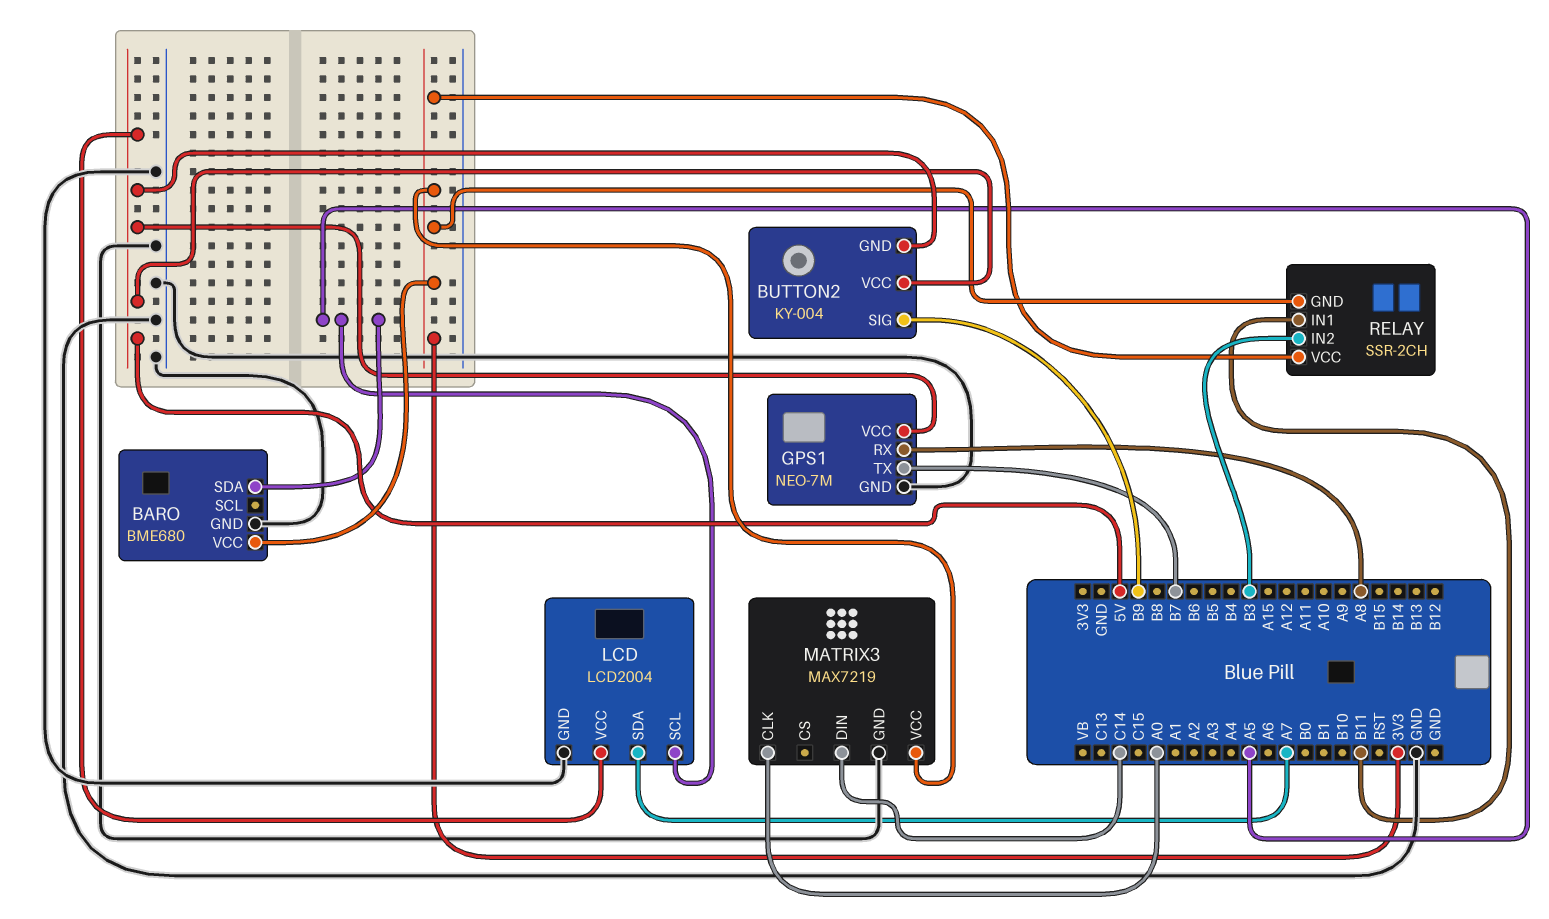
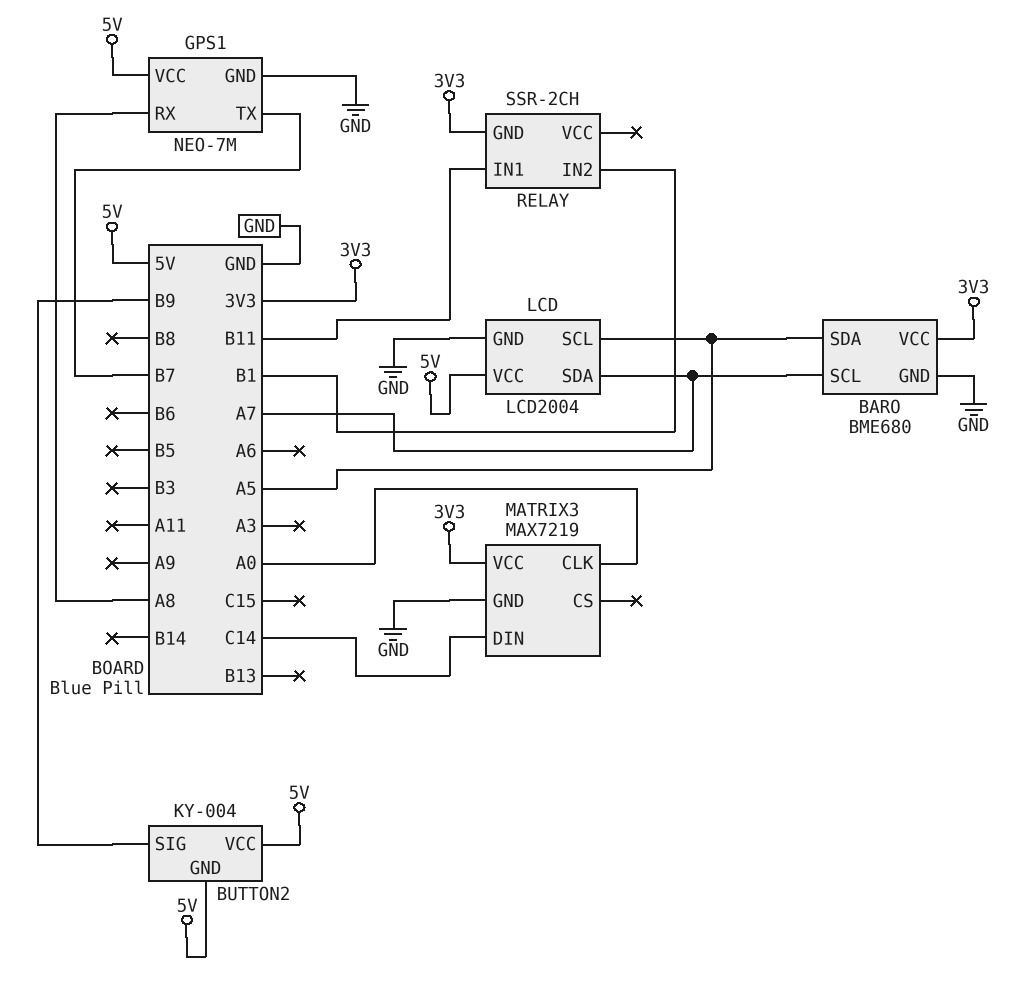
BARO pin SCL: none -> A7
RELAY pin IN2: B3 -> B1
RELAY pin VCC: 3V3 -> none

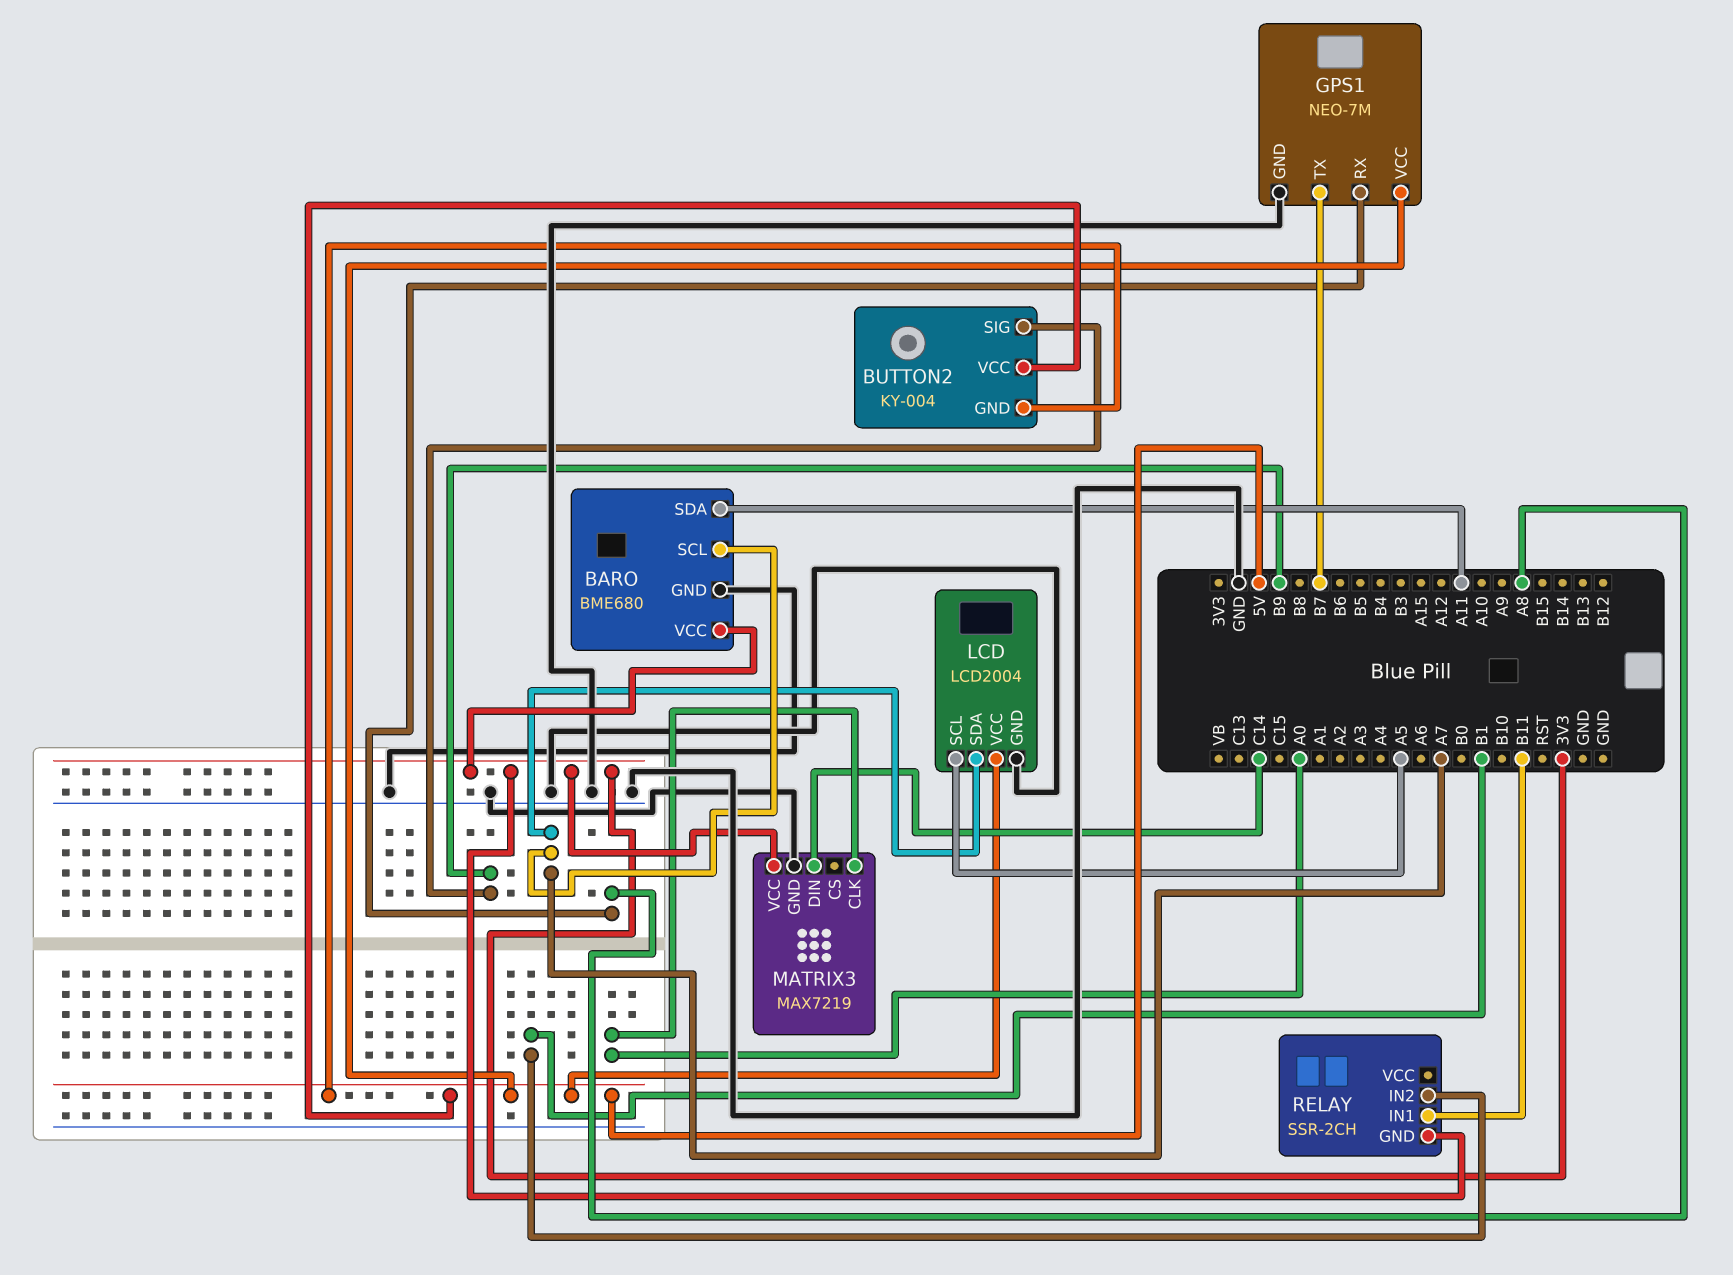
BARO pin SDA: A5 -> A11

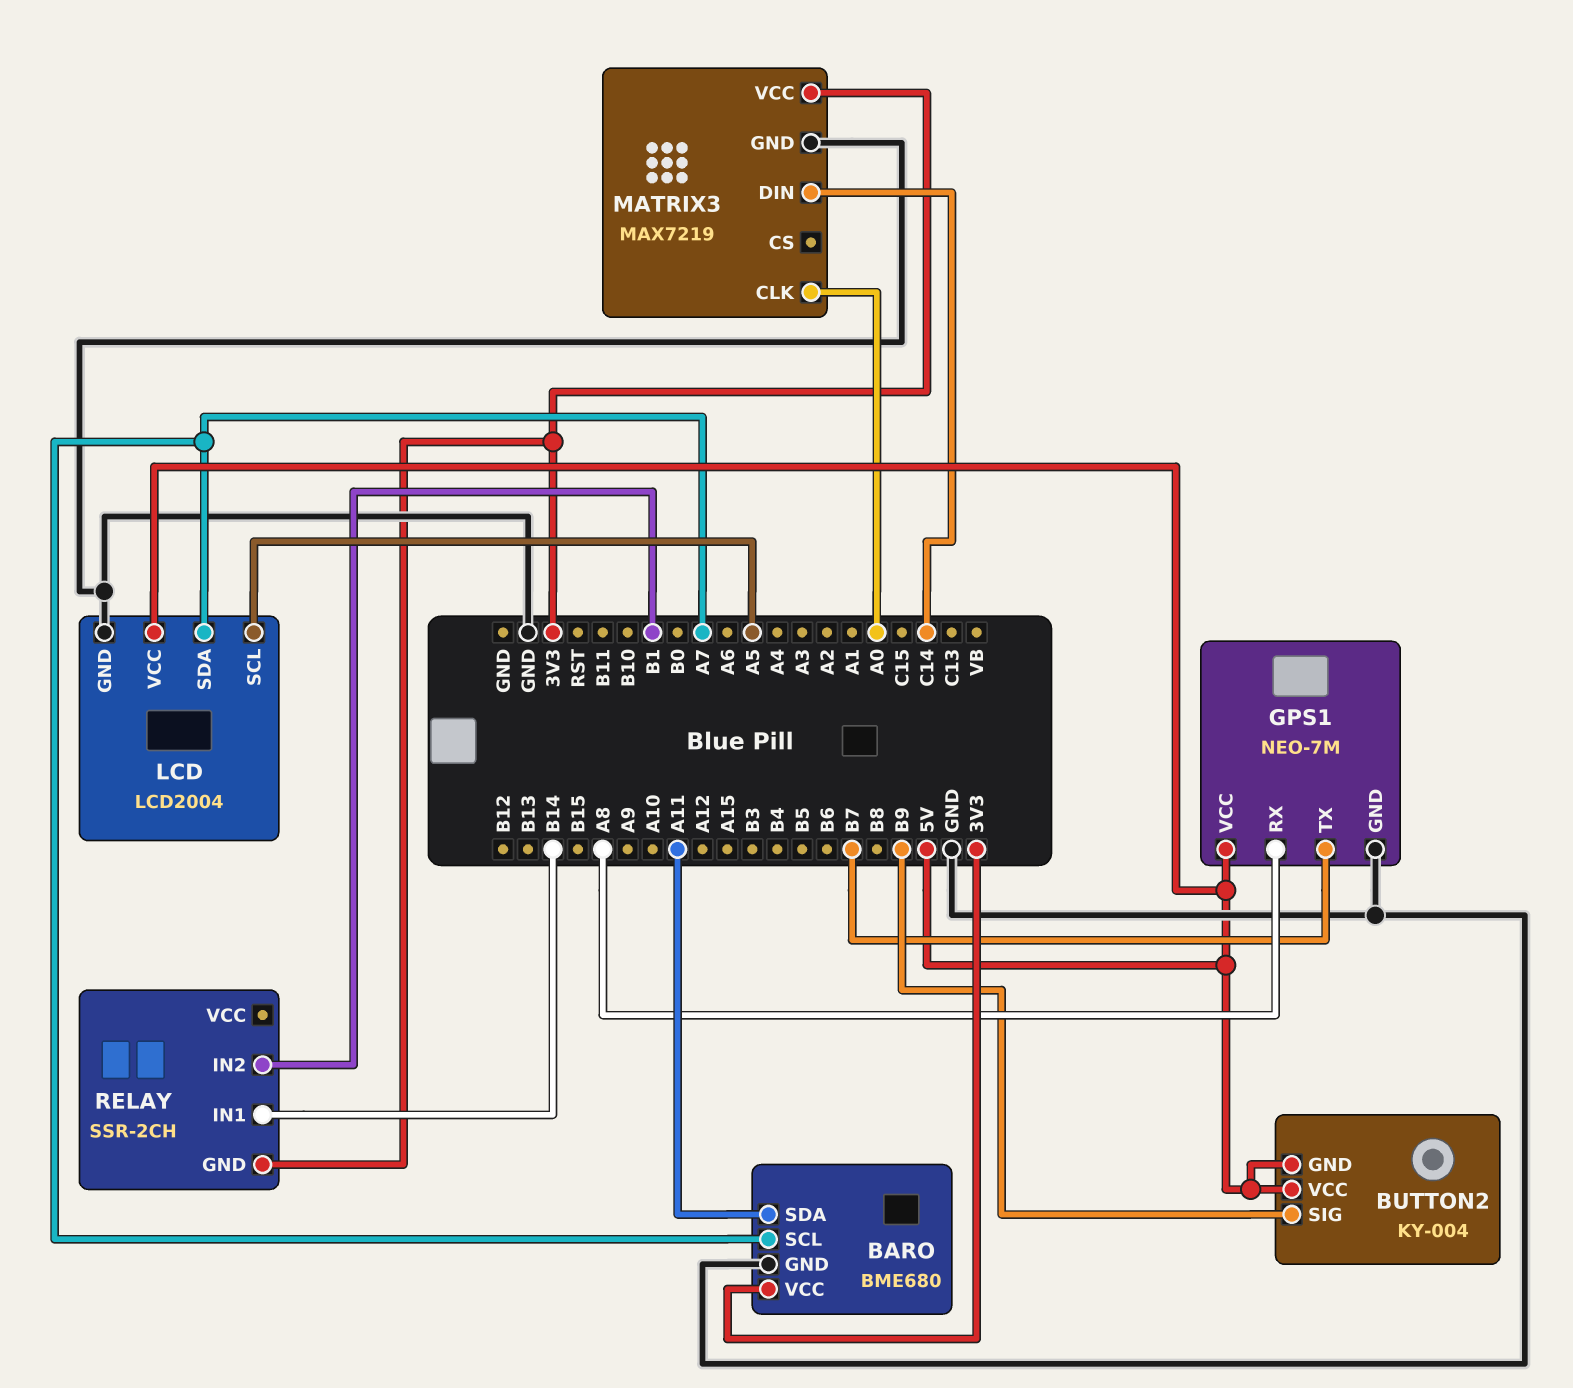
RELAY pin IN1: B11 -> B14

